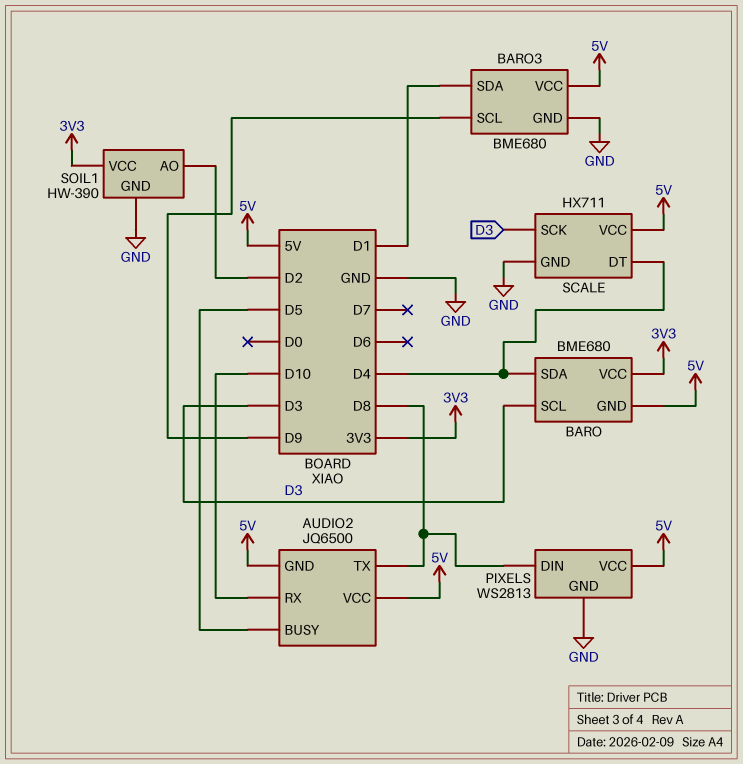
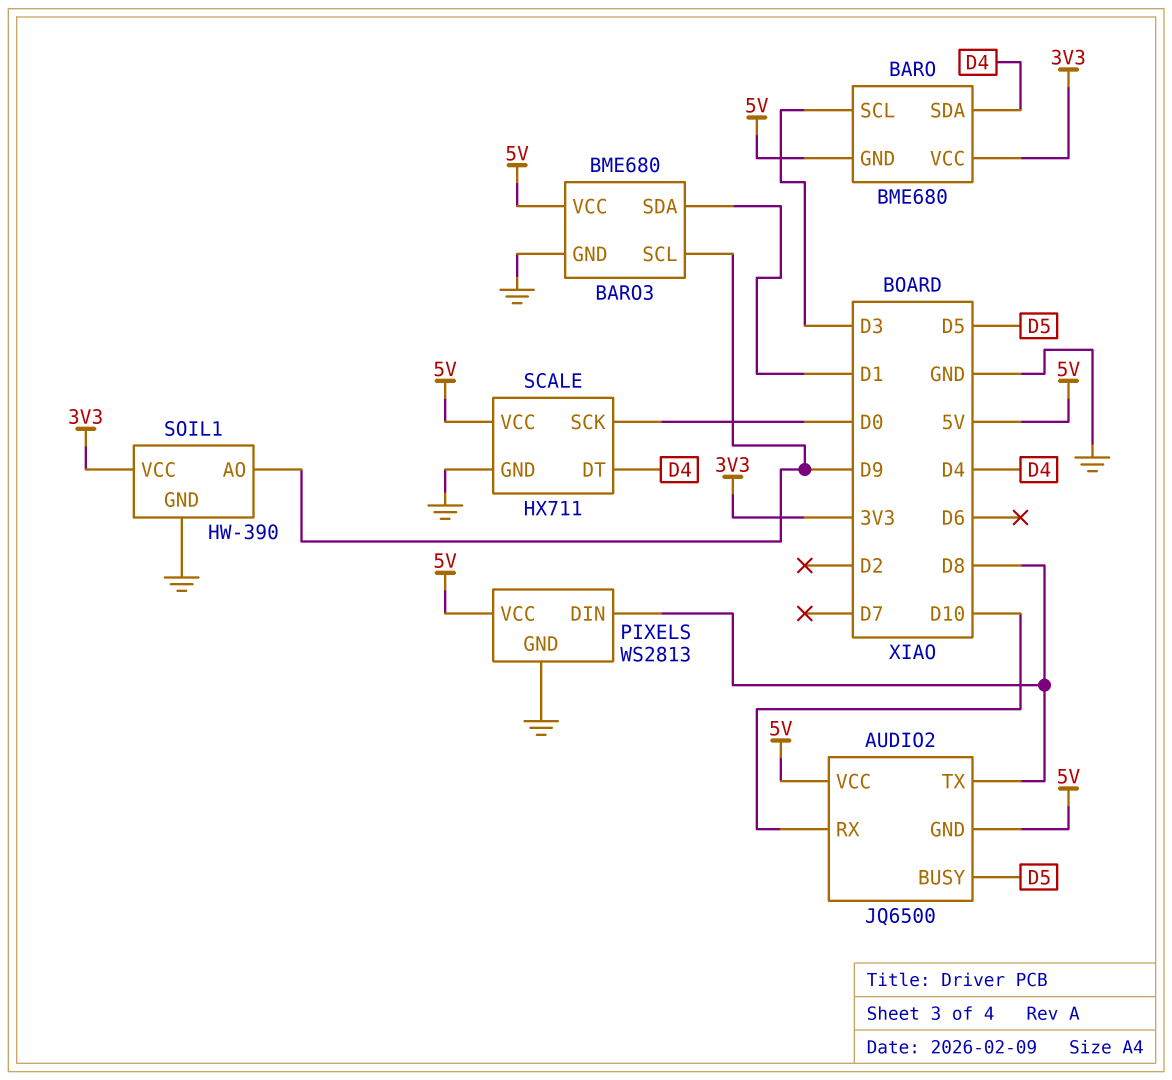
SCALE pin SCK: D3 -> D0
SOIL1 pin AO: D2 -> D9

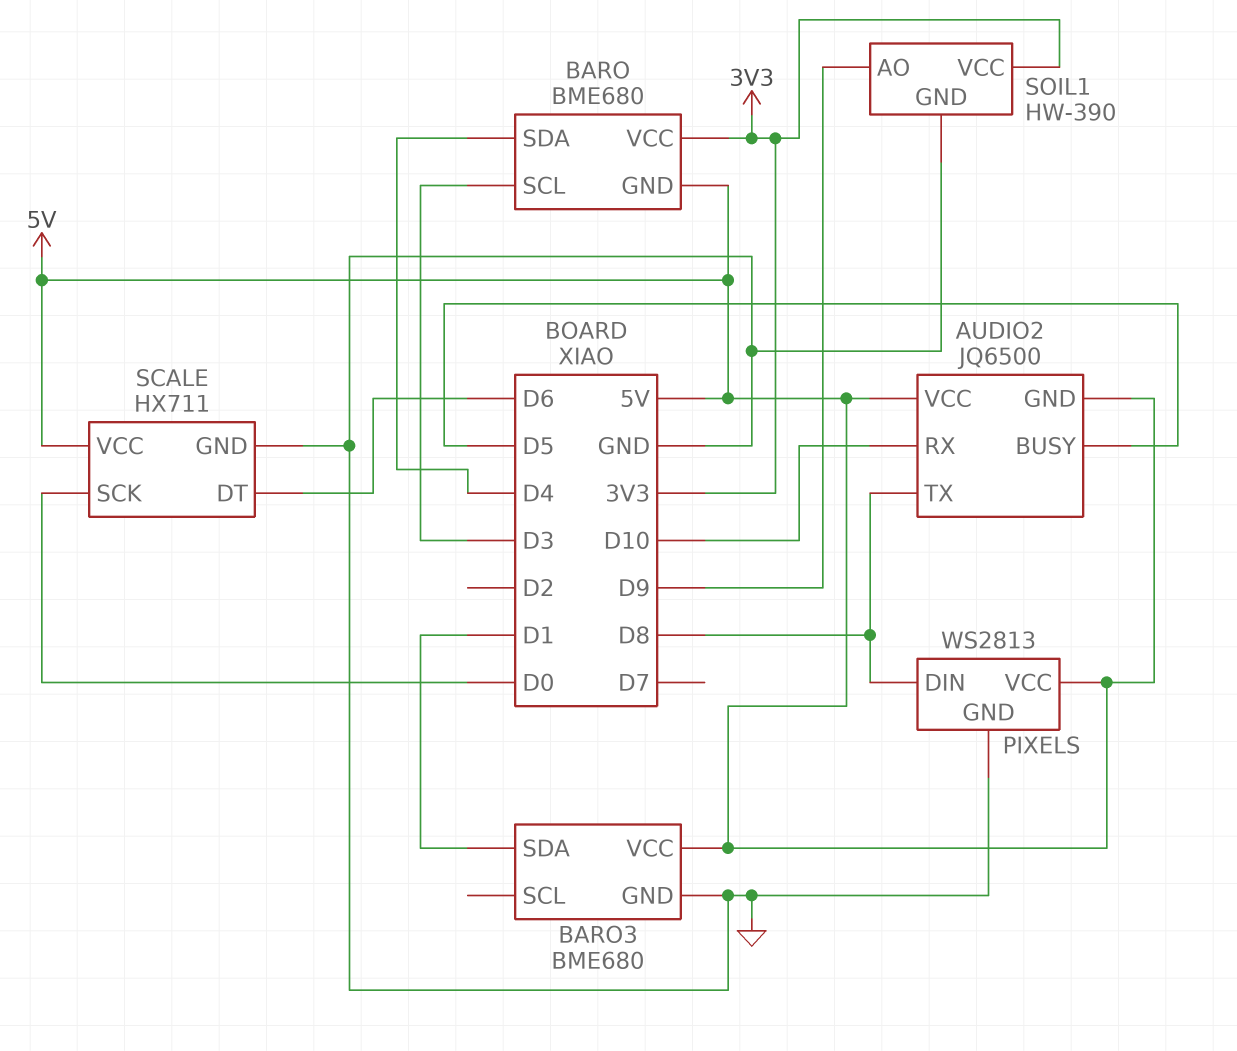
BARO3 pin SCL: D9 -> none
SCALE pin DT: D4 -> D6

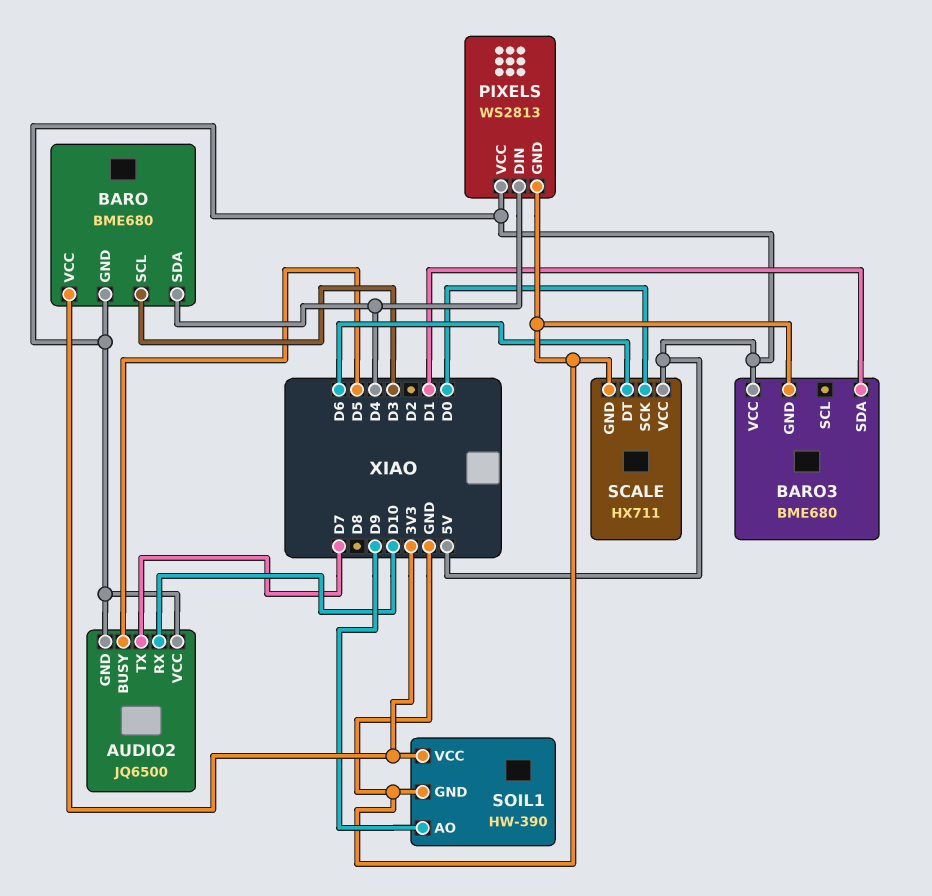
AUDIO2 pin TX: D8 -> D7
PIXELS pin DIN: D8 -> D4

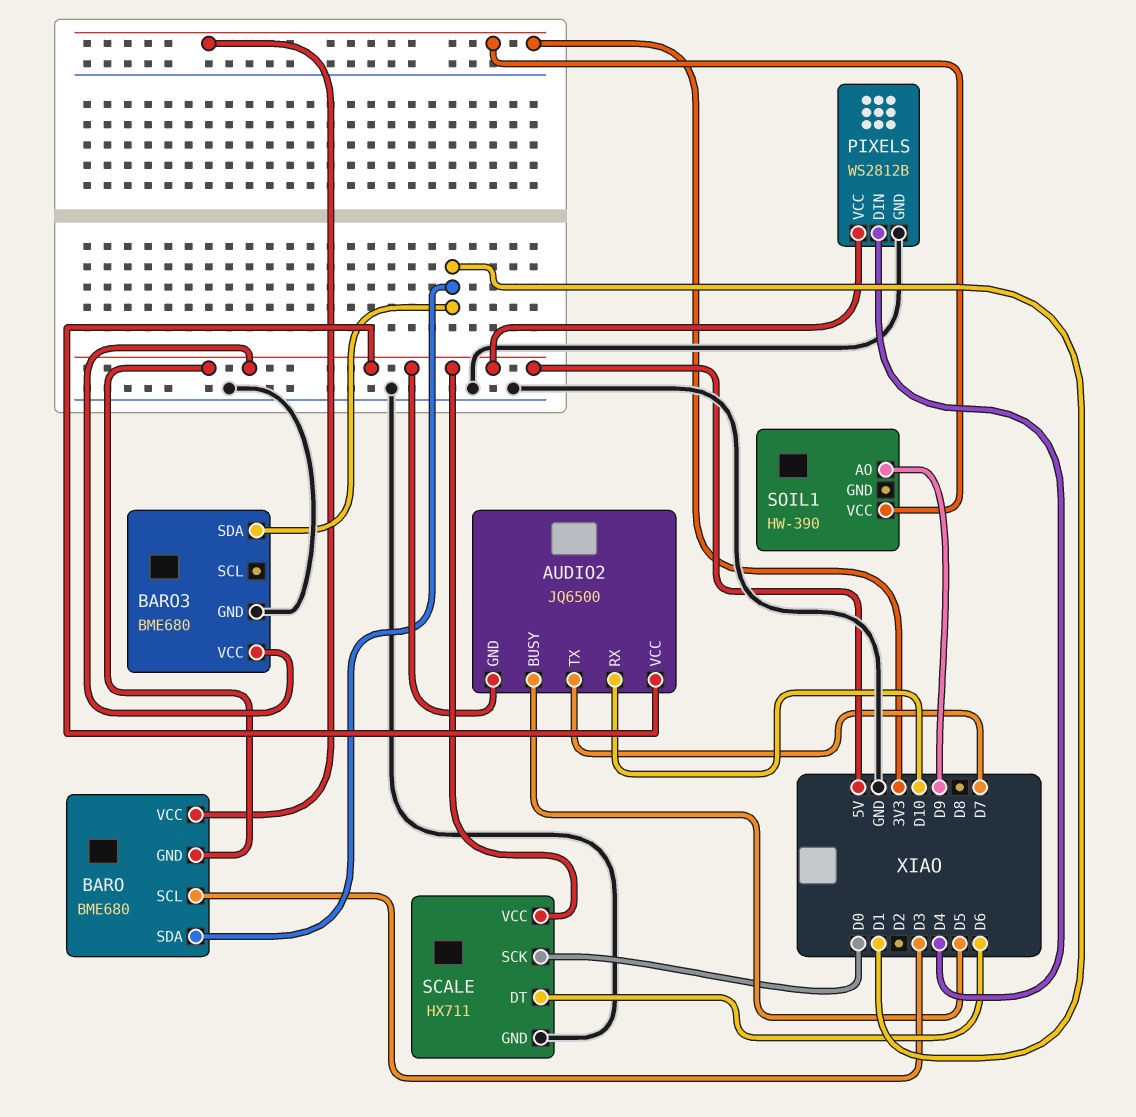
BARO pin SDA: D4 -> D1
PIXELS: WS2813 -> WS2812B
SOIL1 pin GND: GND -> none

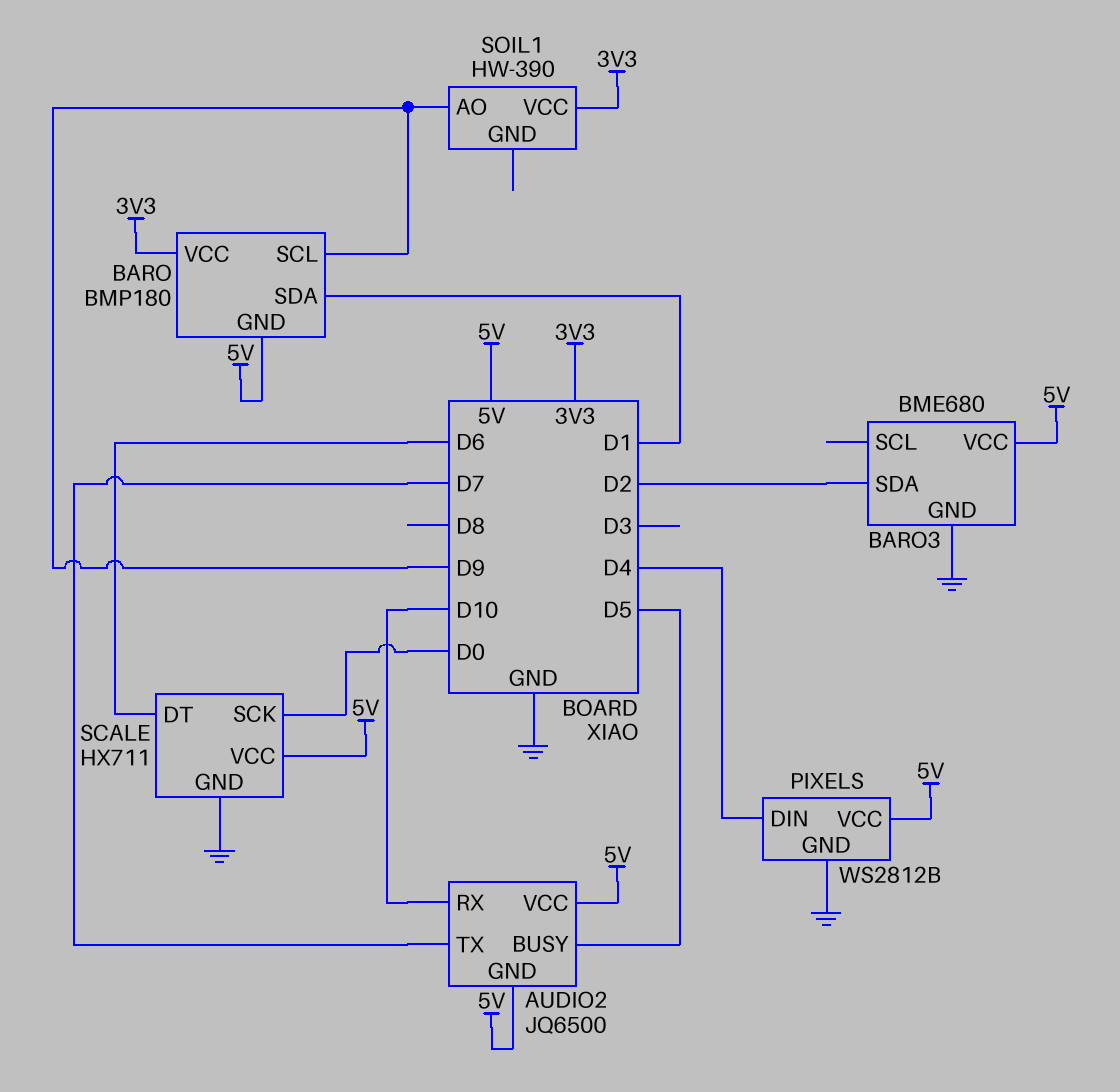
BARO: BME680 -> BMP180
BARO pin SCL: D3 -> D9
BARO3 pin SDA: D1 -> D2

